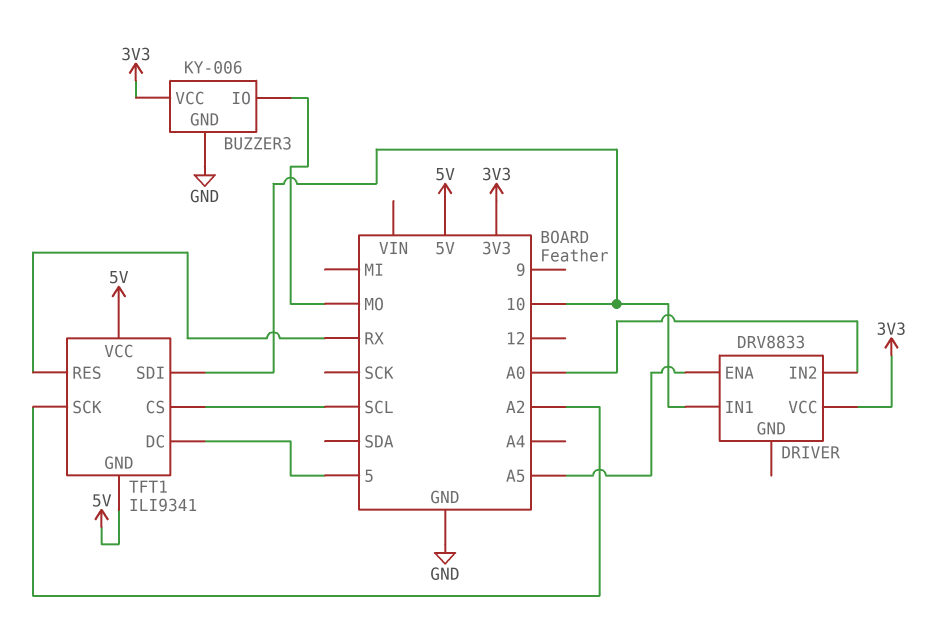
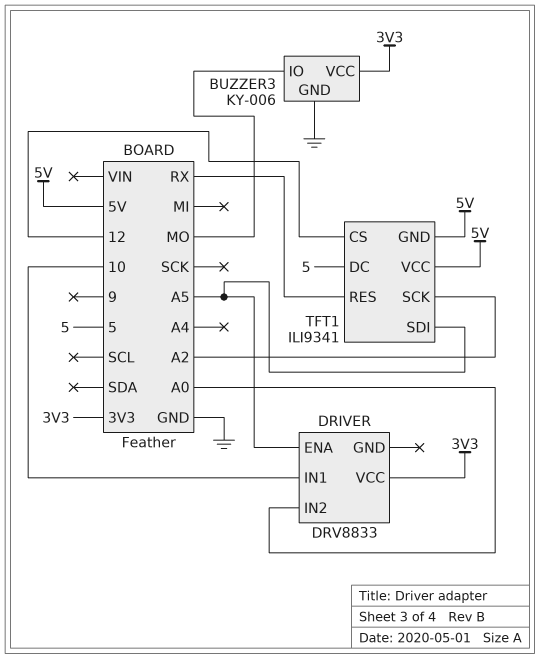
TFT1 pin CS: SCL -> 12
TFT1 pin SDI: 10 -> A5

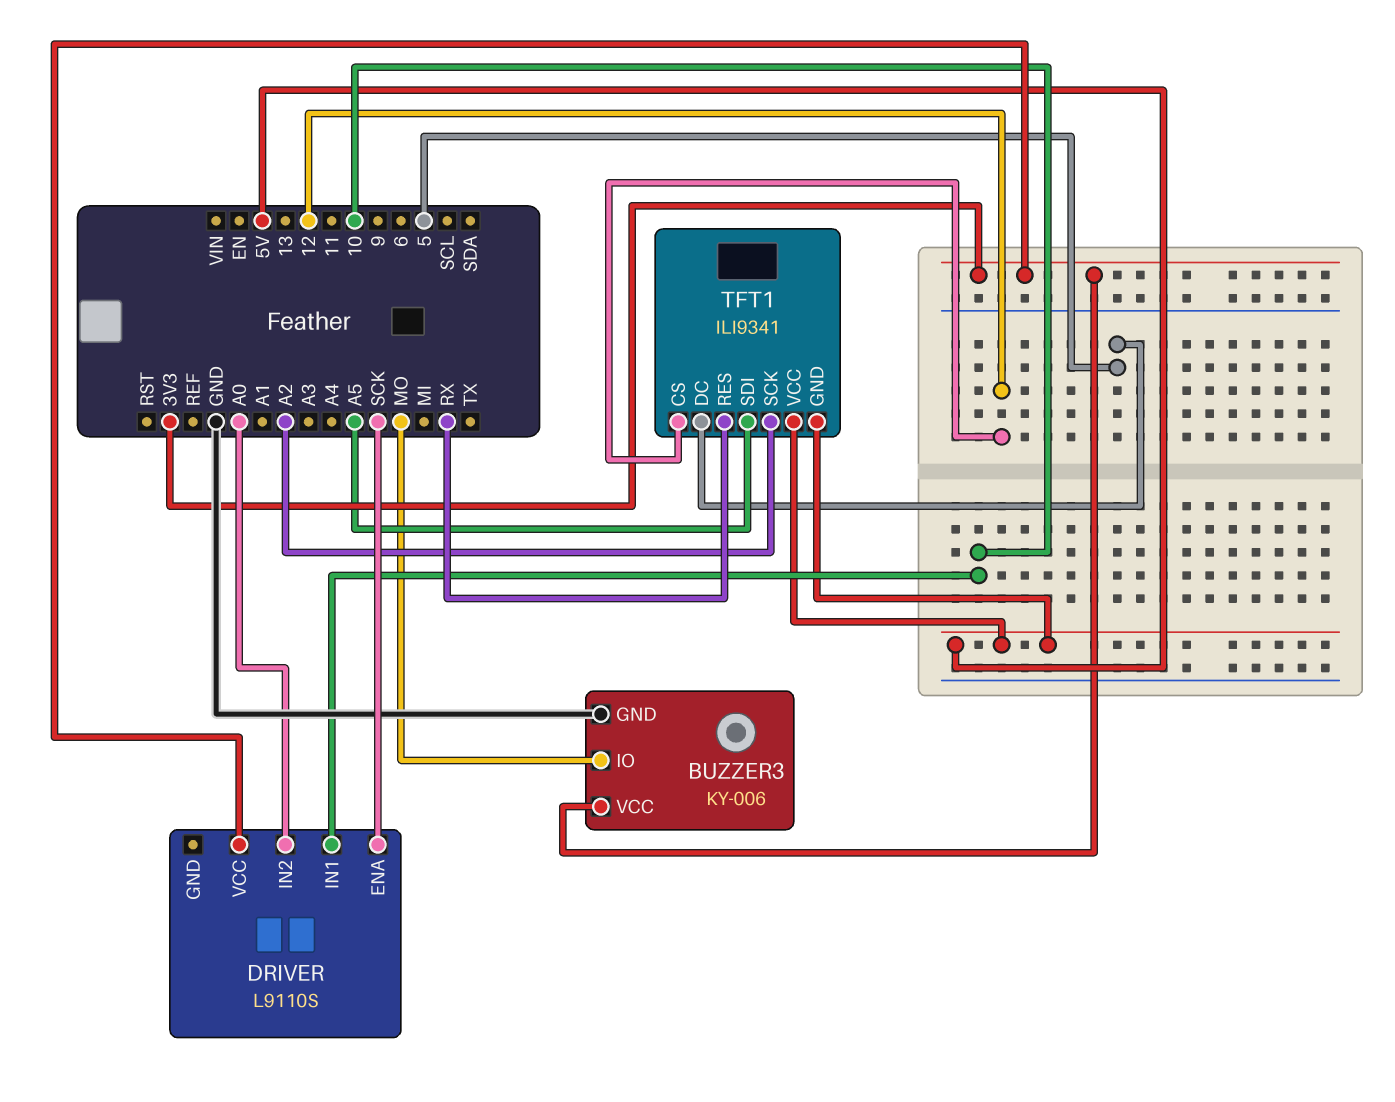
DRIVER: DRV8833 -> L9110S
DRIVER pin ENA: A5 -> SCK

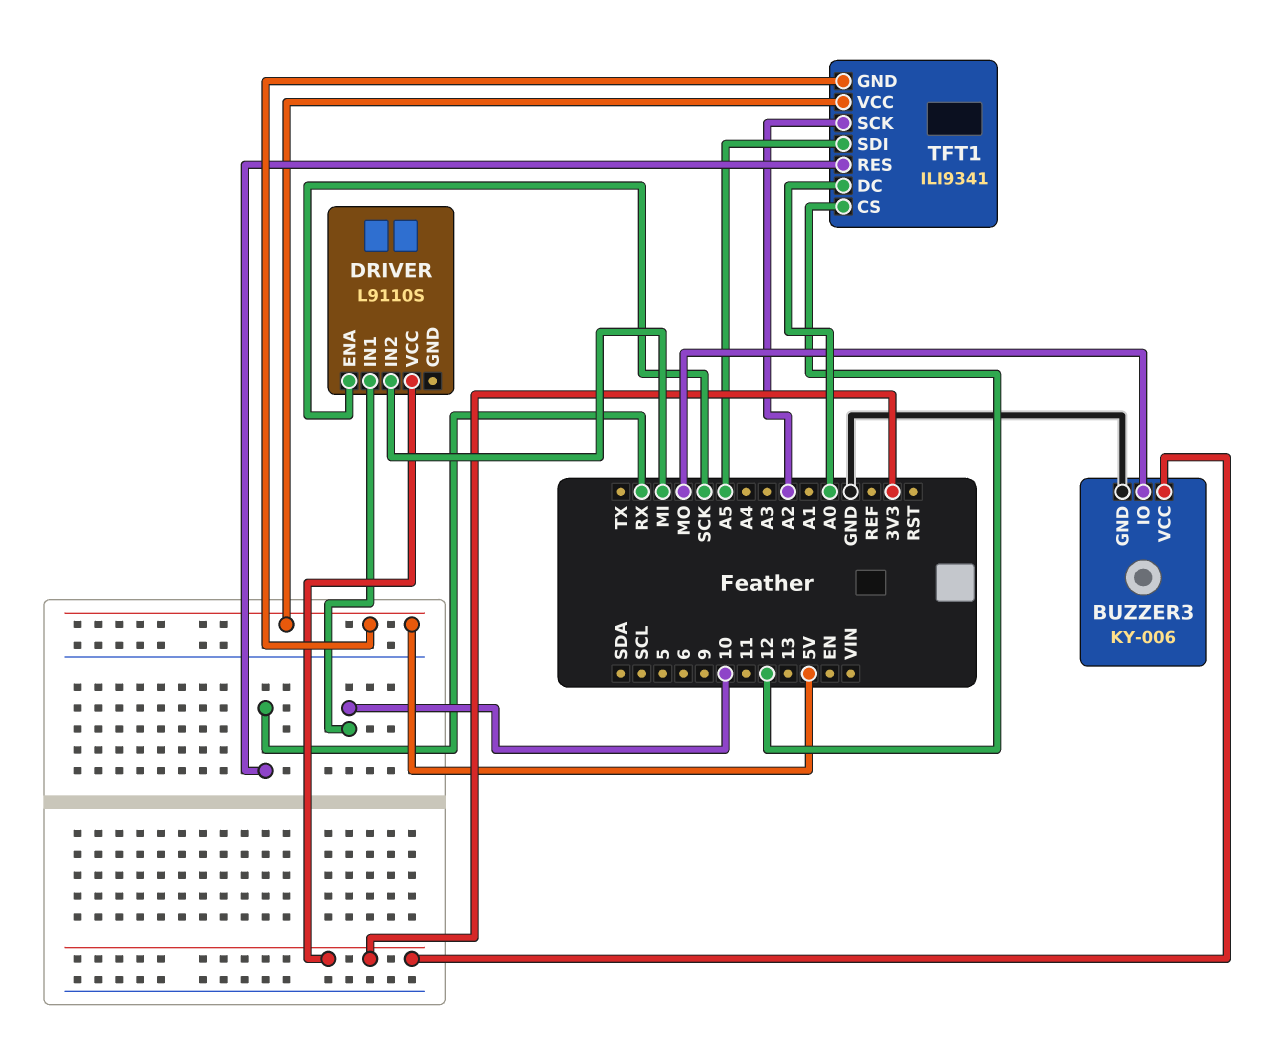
DRIVER pin IN2: A0 -> MI
TFT1 pin DC: 5 -> A0

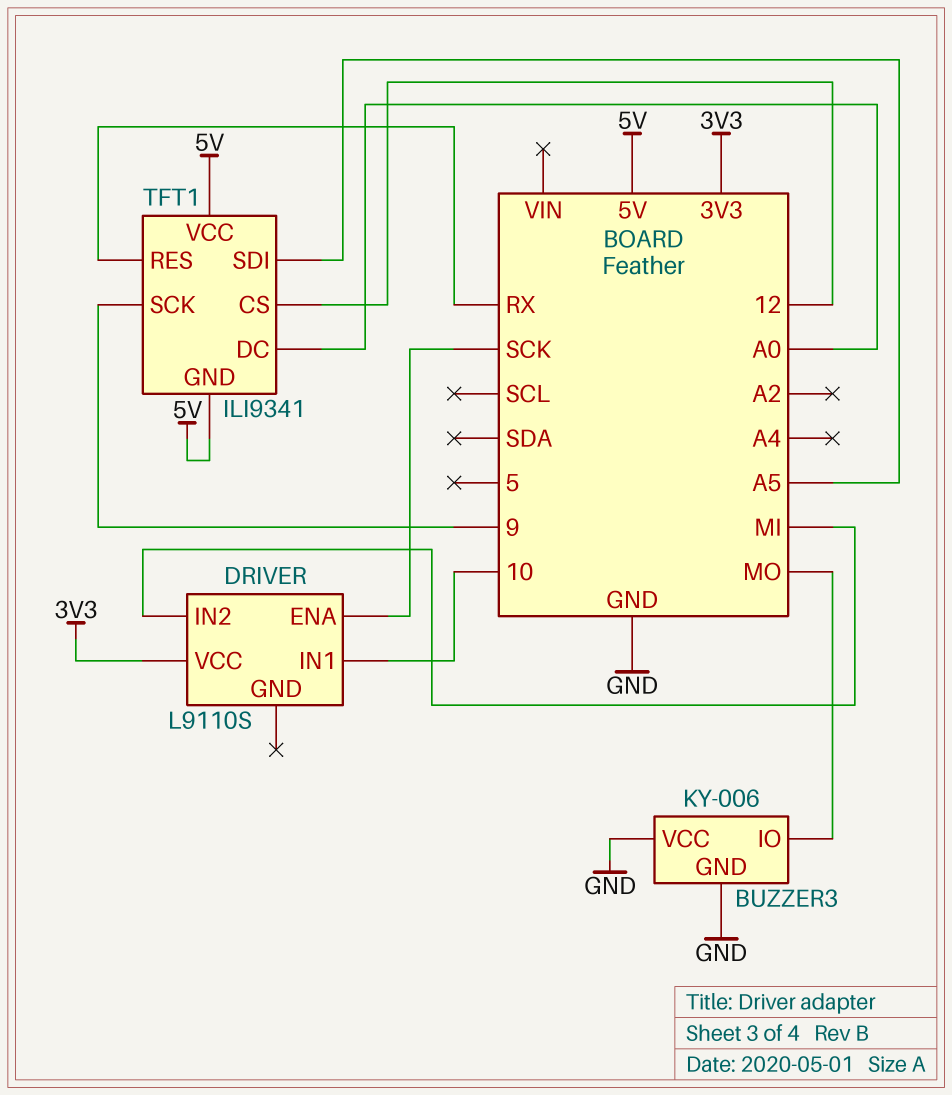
BUZZER3 pin VCC: 3V3 -> GND
TFT1 pin SCK: A2 -> 9

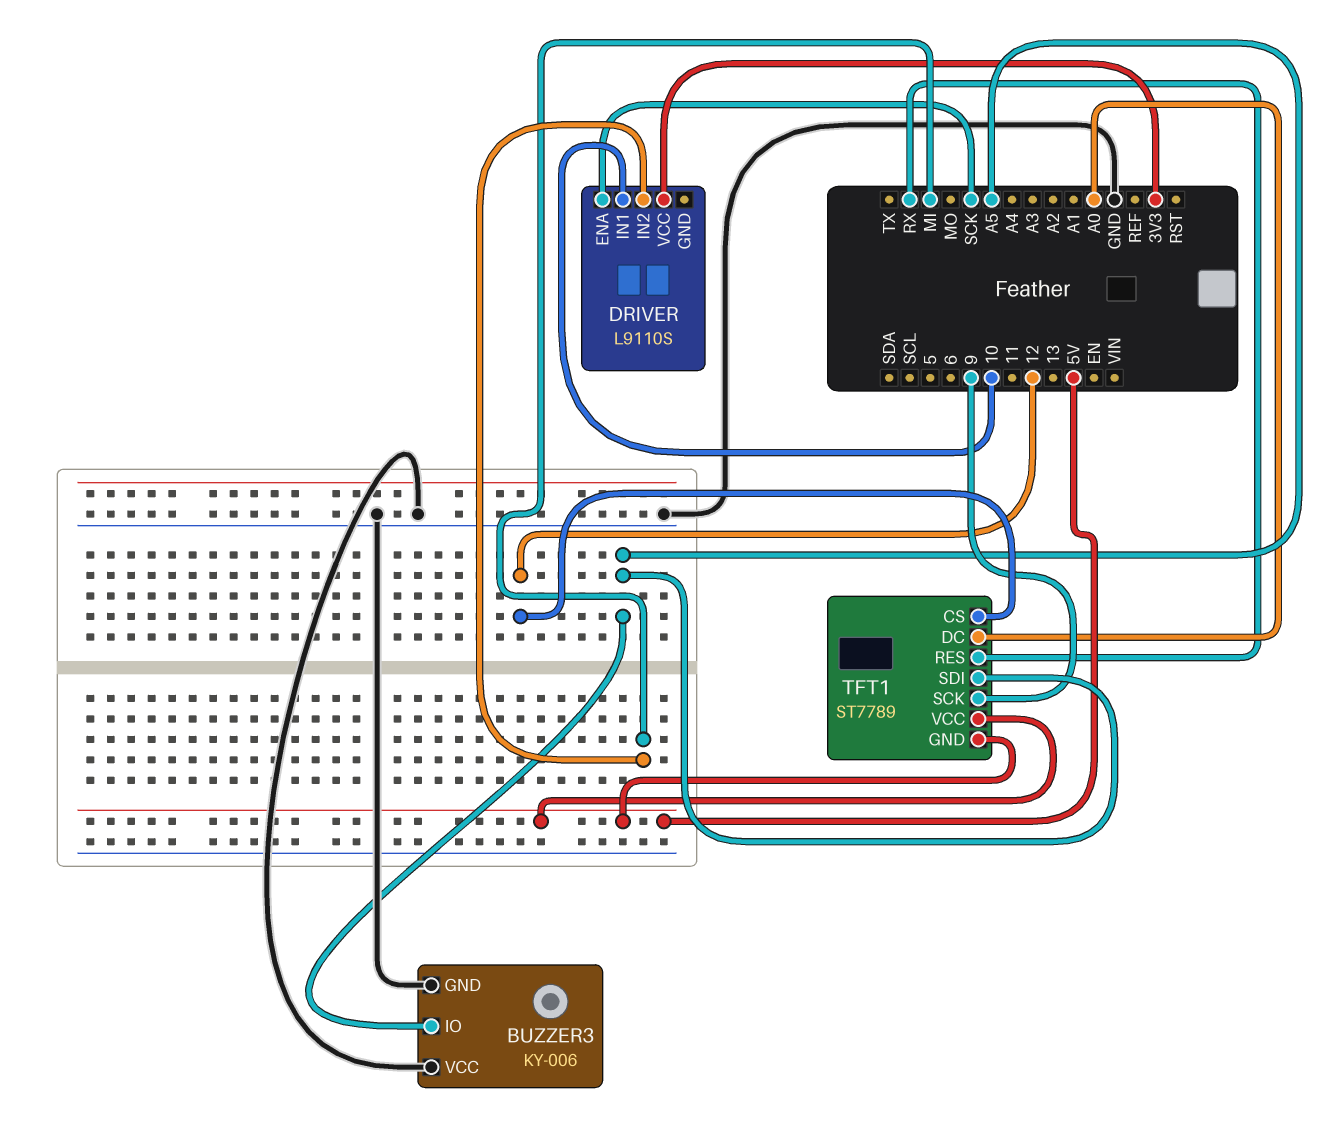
BUZZER3 pin IO: MO -> A5
TFT1: ILI9341 -> ST7789

